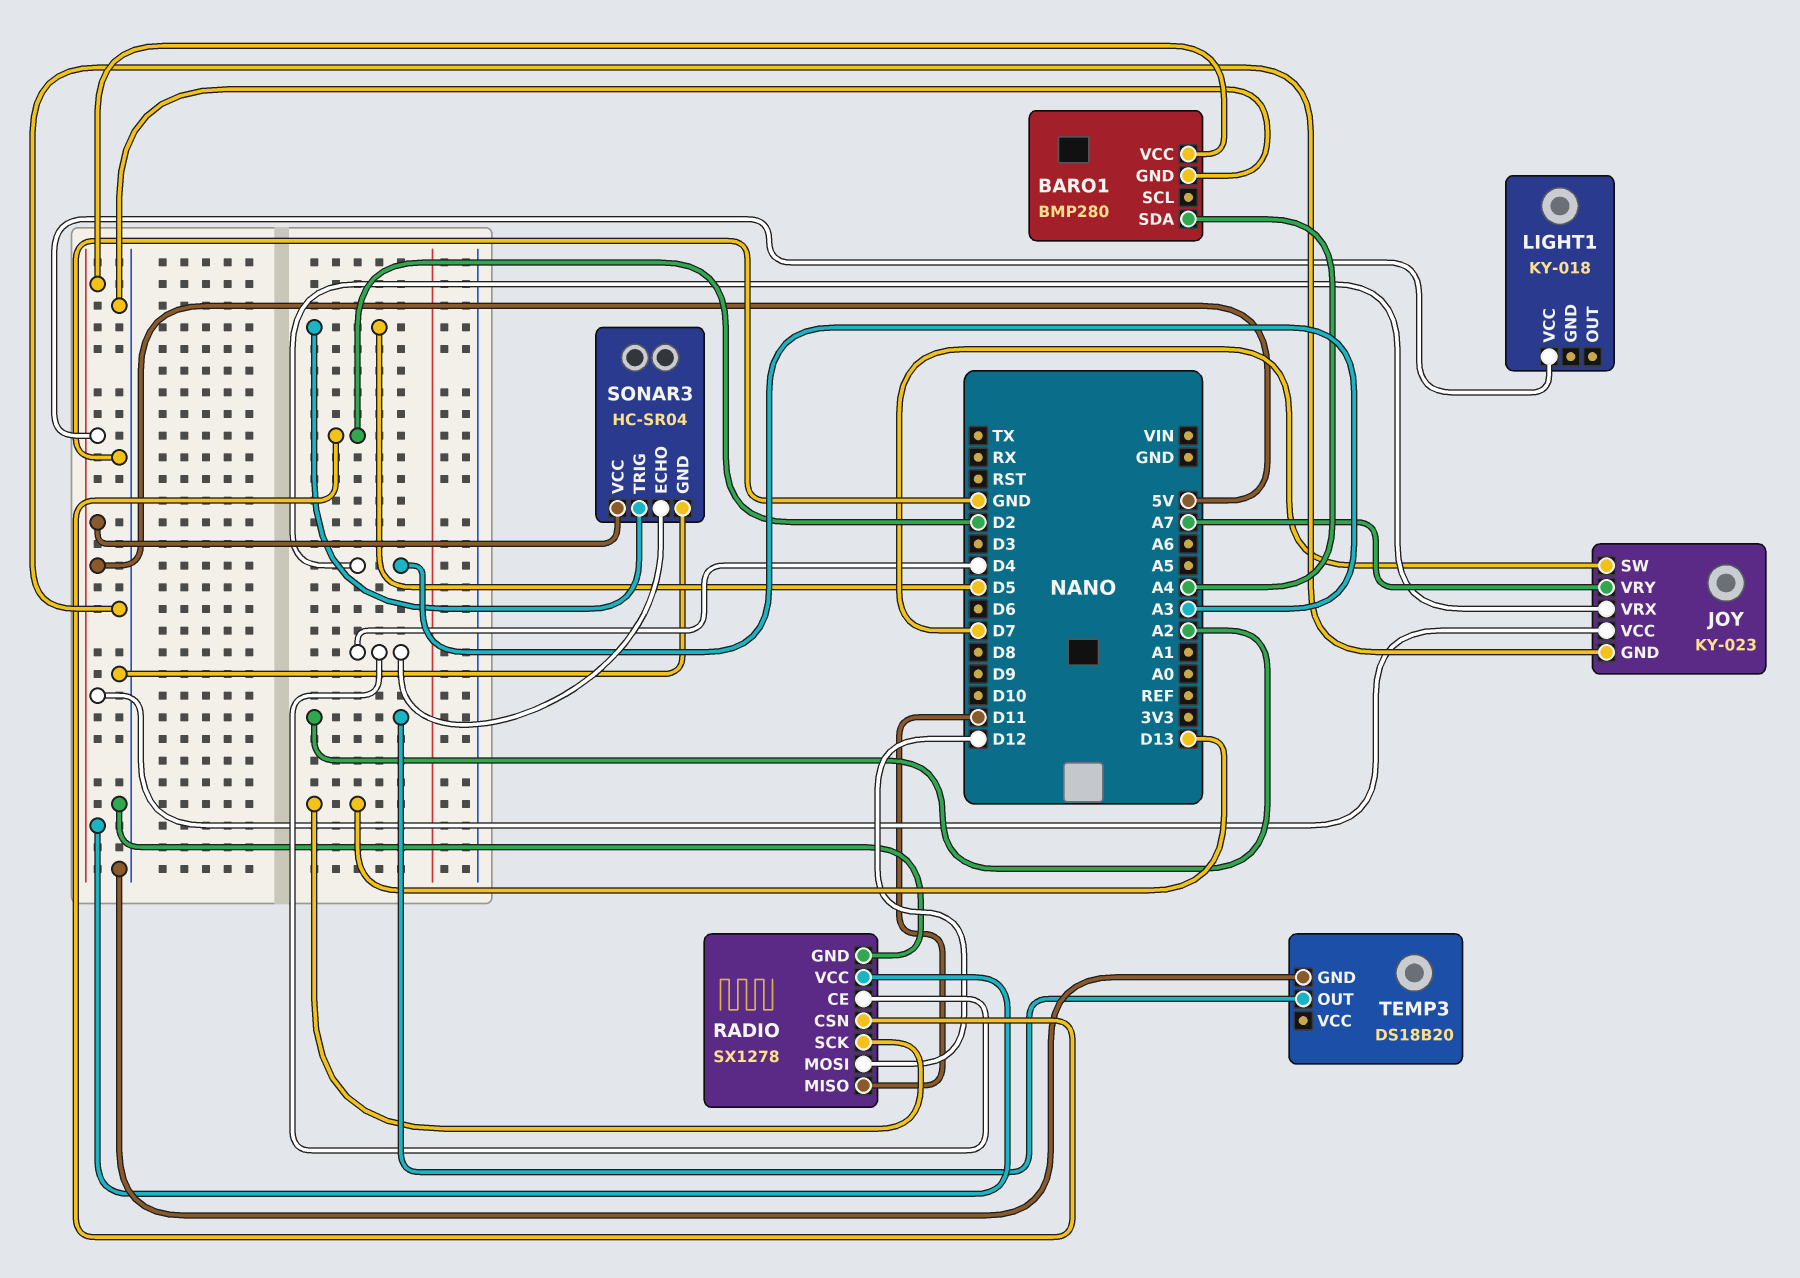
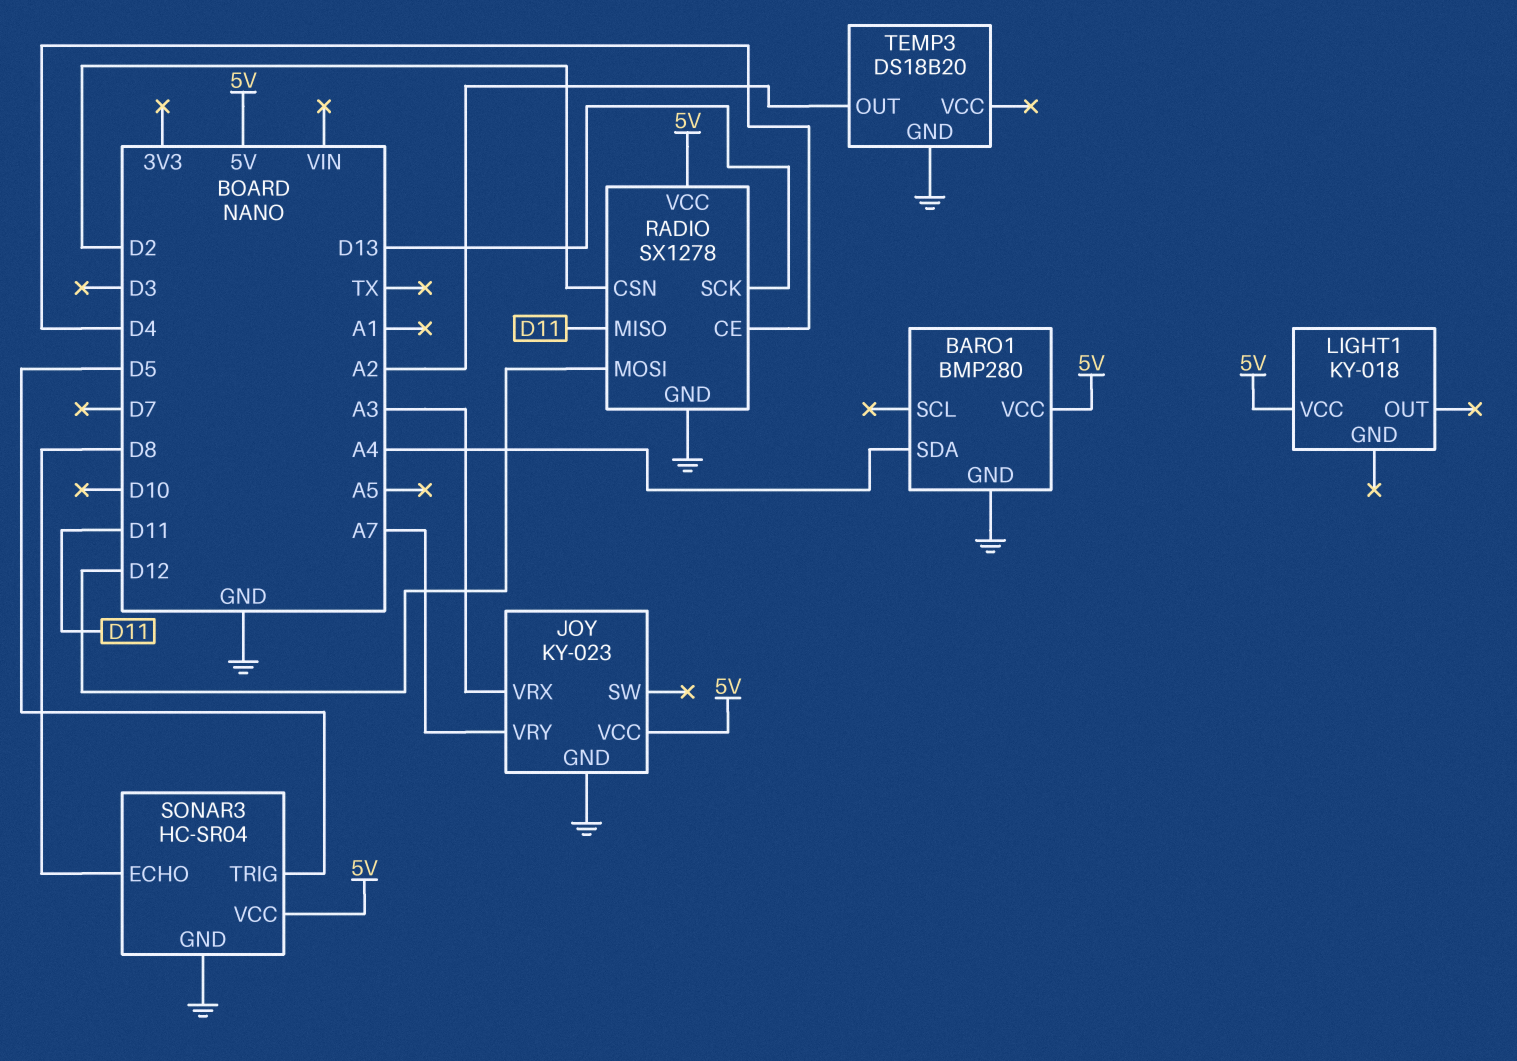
JOY pin SW: D7 -> none
SONAR3 pin ECHO: D4 -> D8

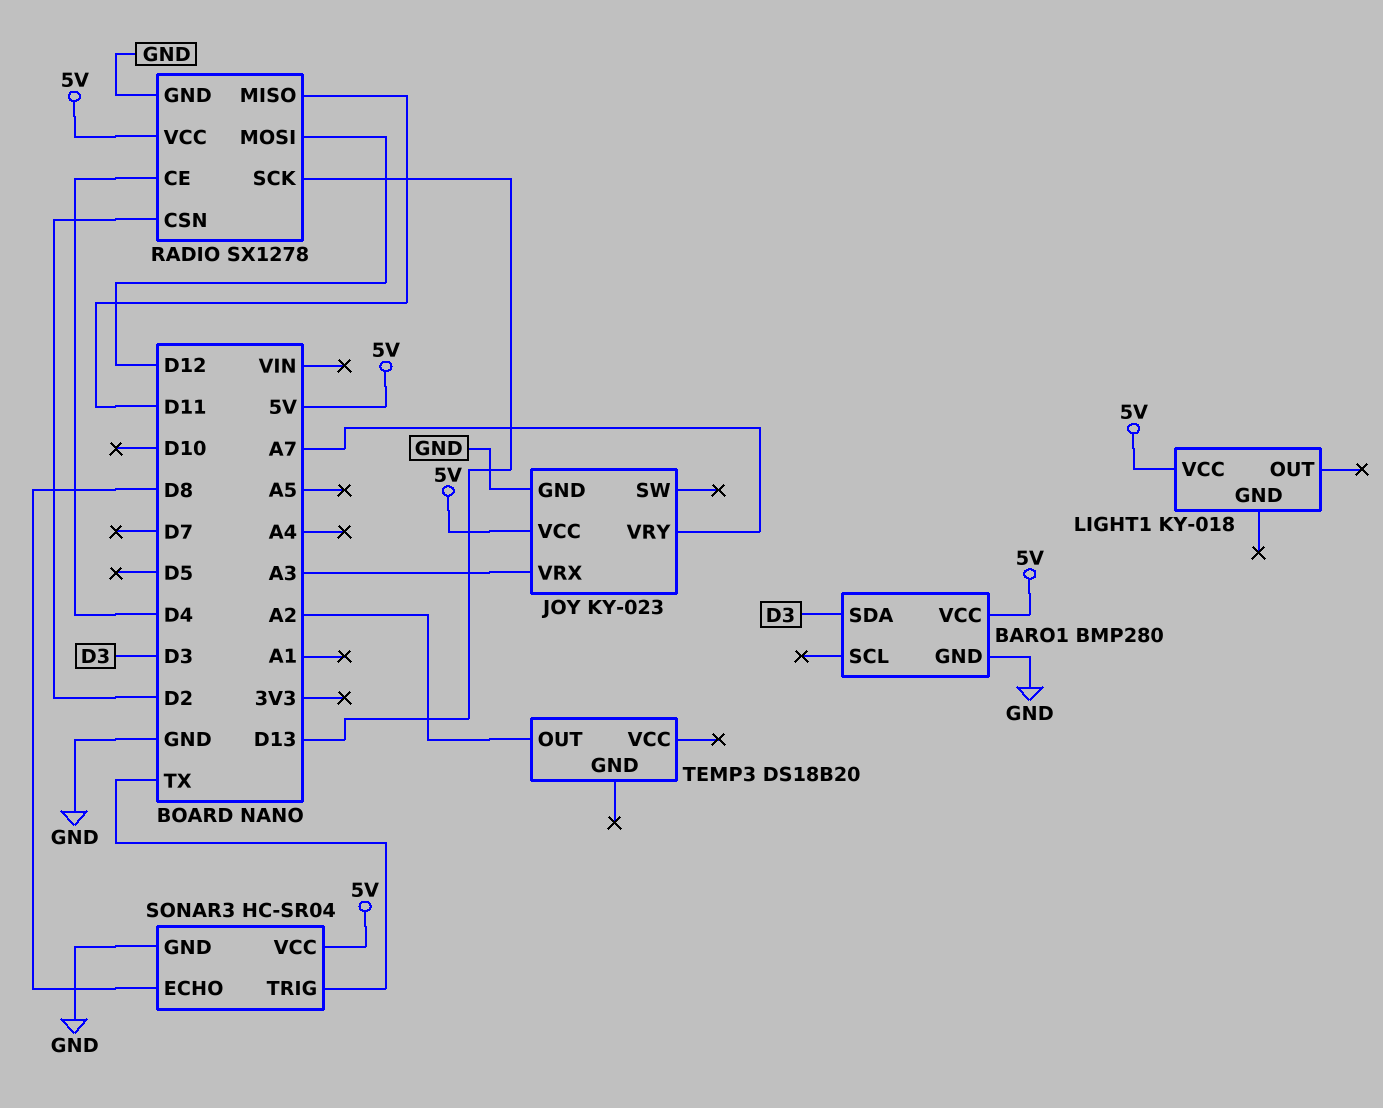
BARO1 pin SDA: A4 -> D3
SONAR3 pin TRIG: D5 -> TX
TEMP3 pin GND: GND -> none

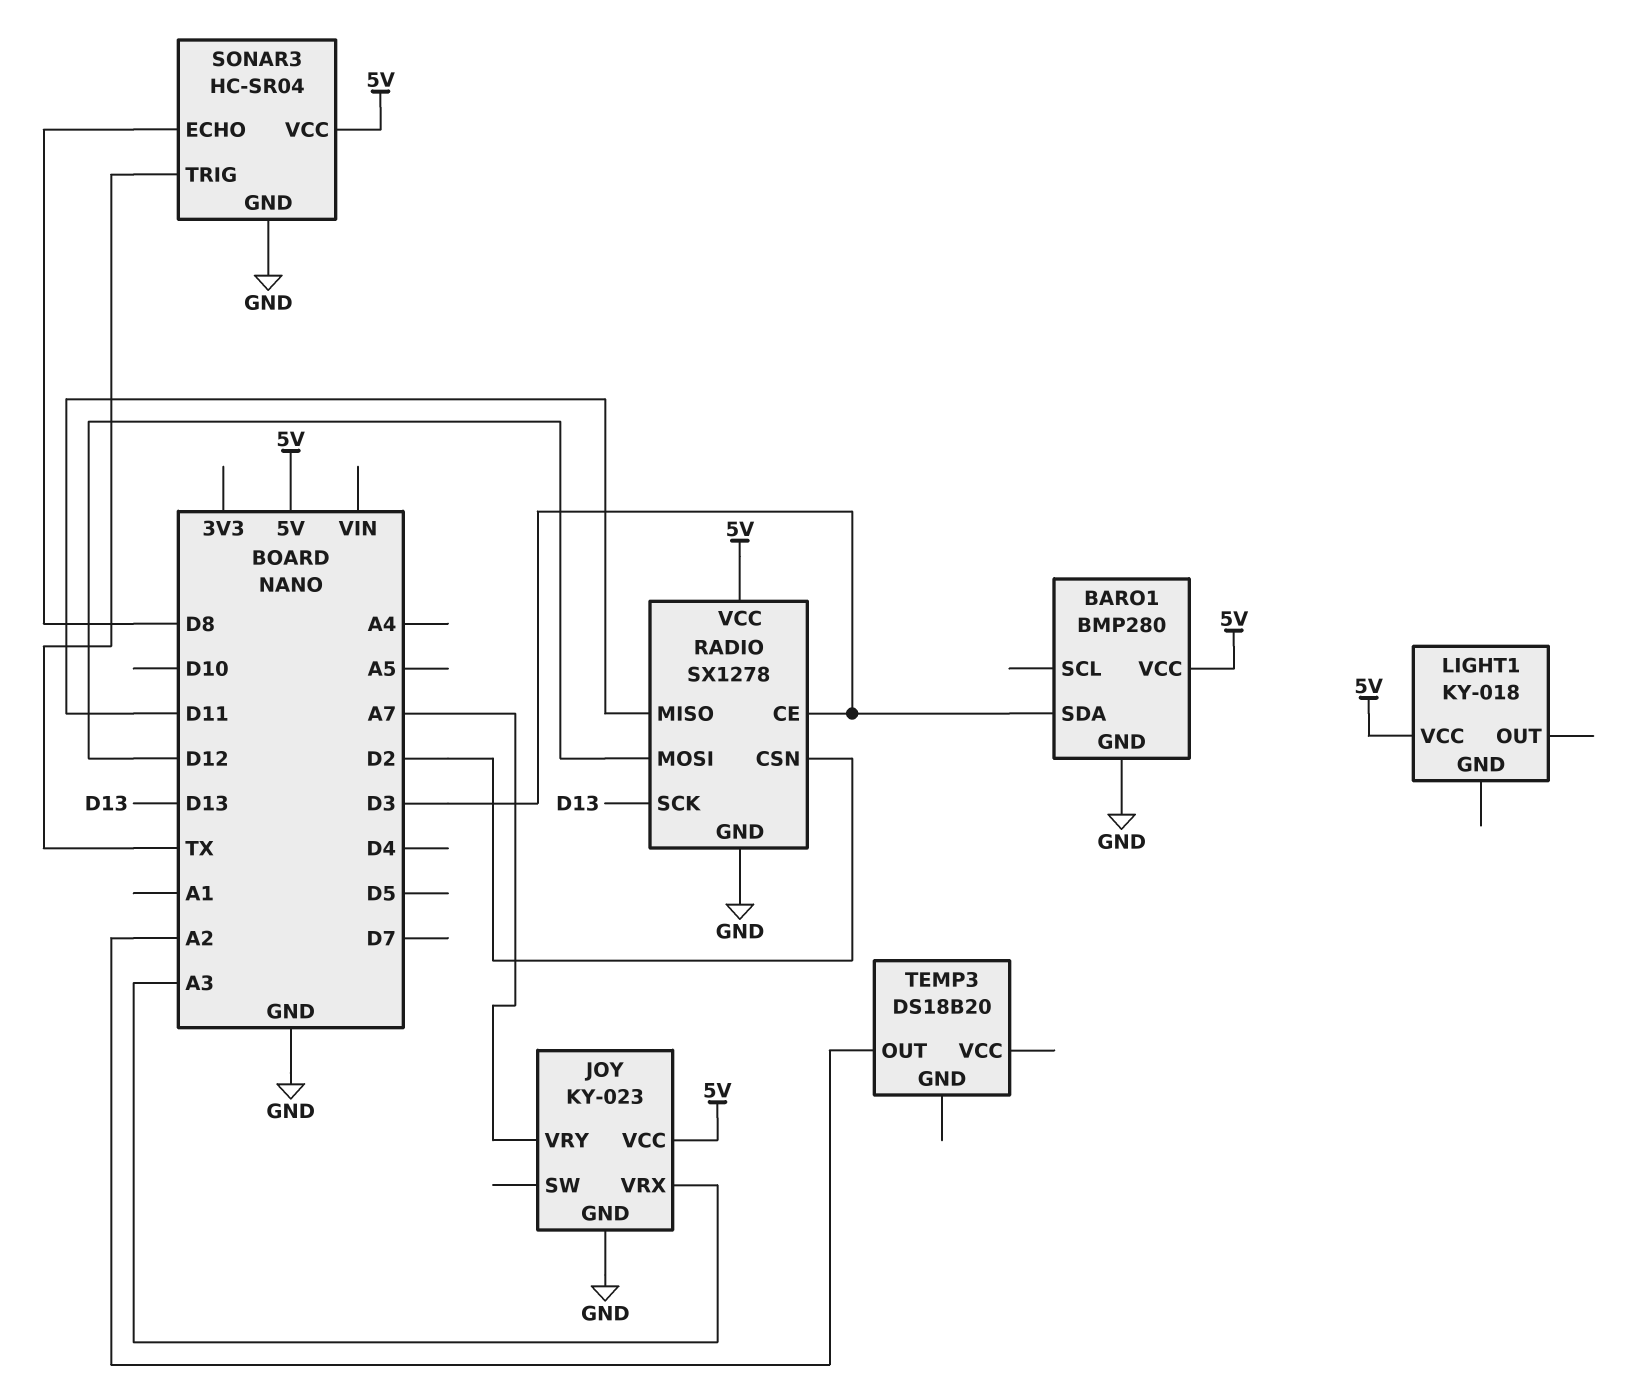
RADIO pin CE: D4 -> D3

